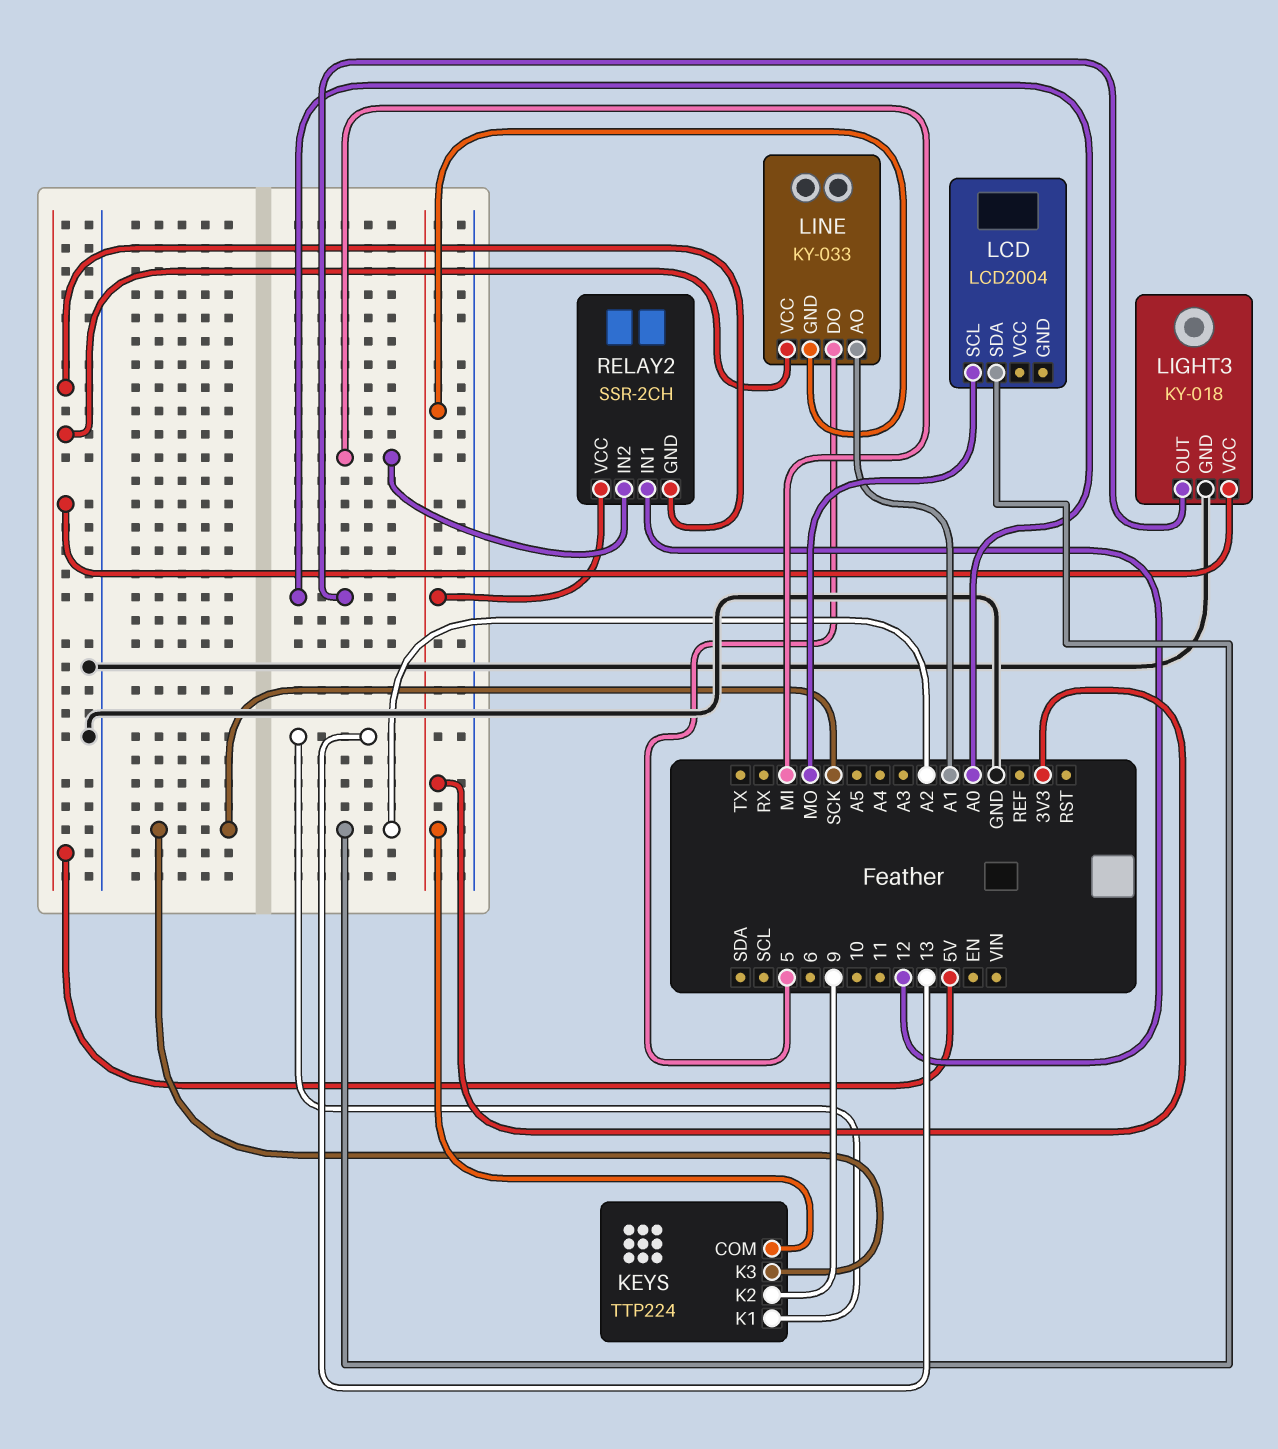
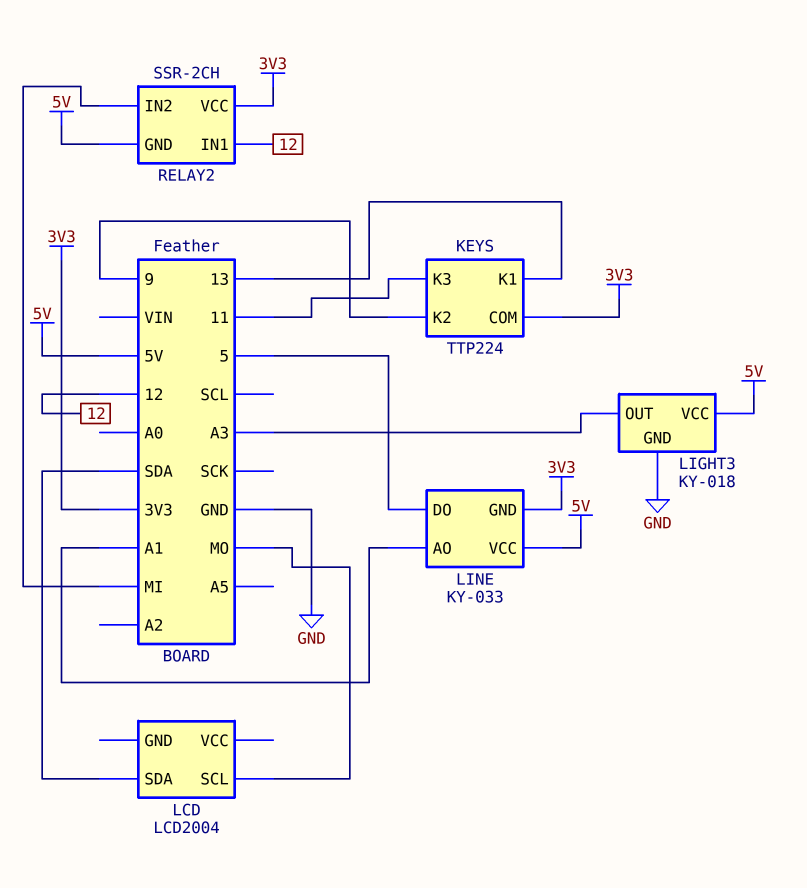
KEYS pin K3: SCK -> 11
LCD pin SDA: A2 -> SDA
LIGHT3 pin OUT: A0 -> A3

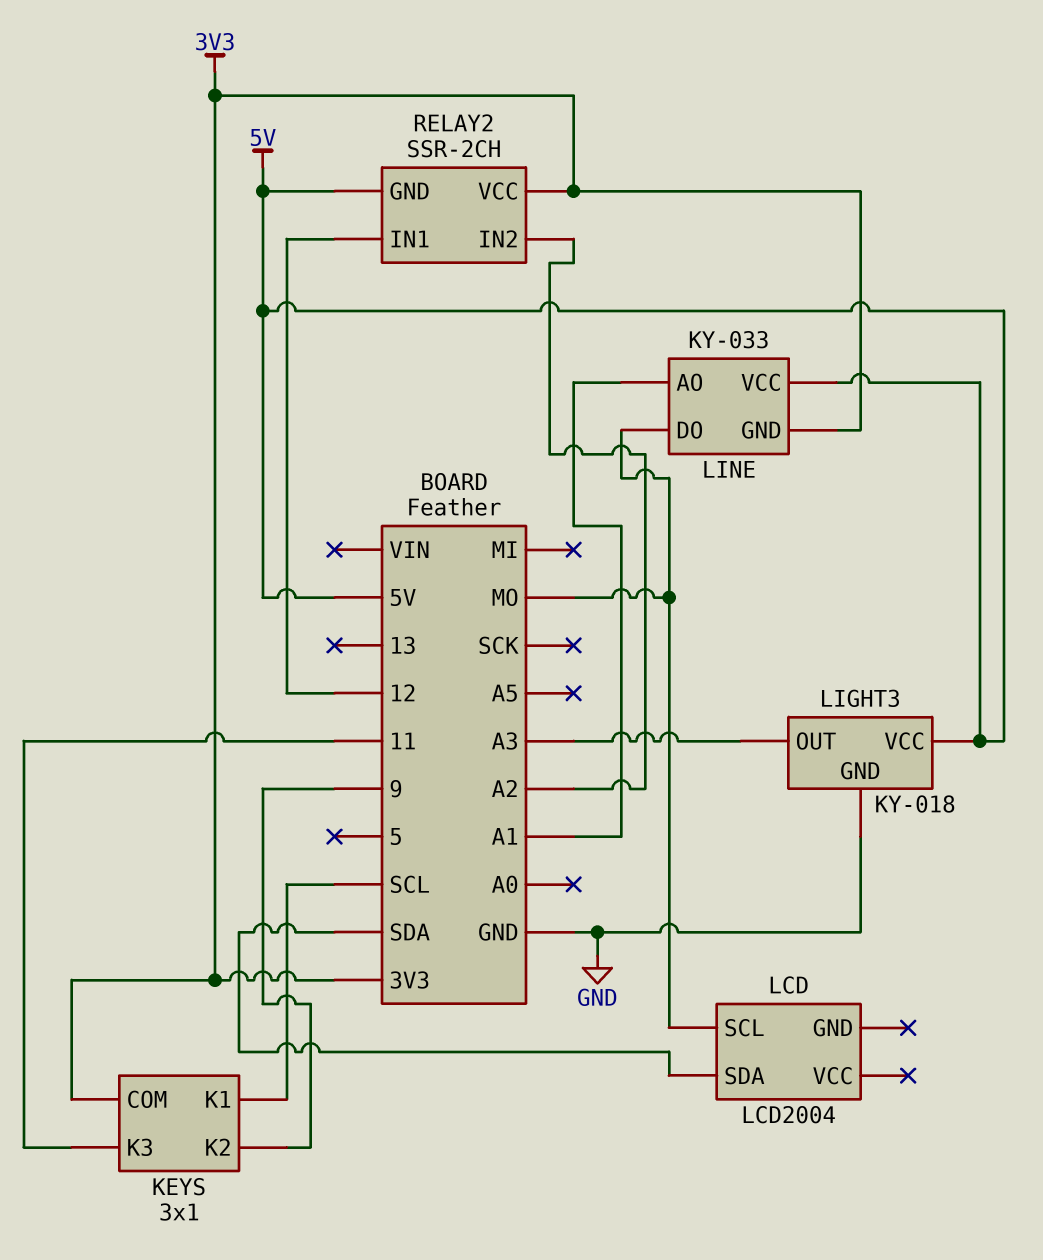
KEYS: TTP224 -> 3x1
KEYS pin K1: 13 -> SCL
LINE pin DO: 5 -> MO
RELAY2 pin IN2: MI -> A2

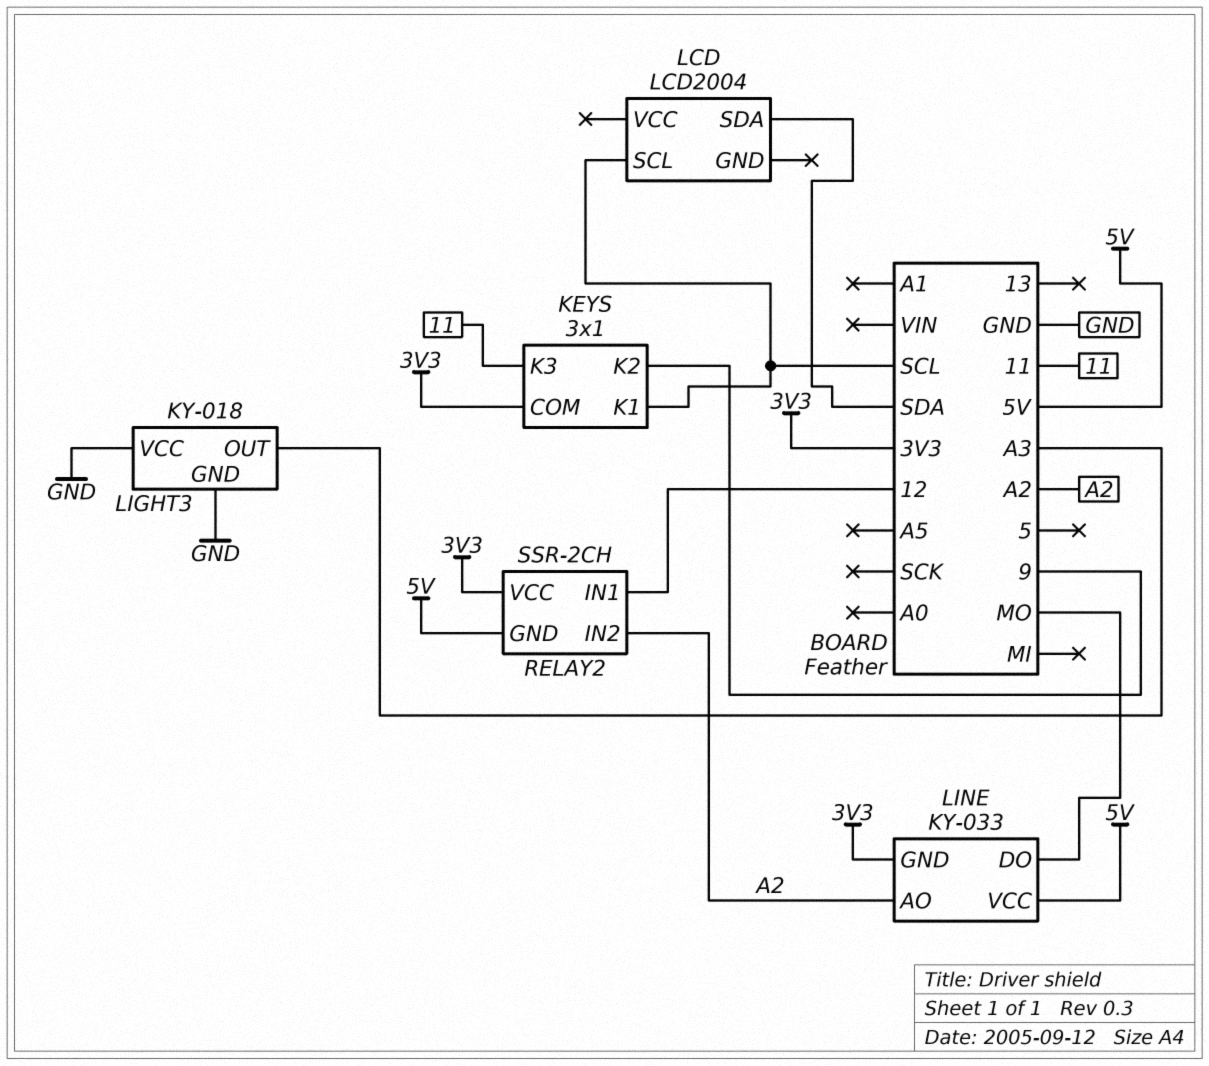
LCD pin SCL: MO -> SCL
LIGHT3 pin VCC: 5V -> GND
LINE pin AO: A1 -> A2

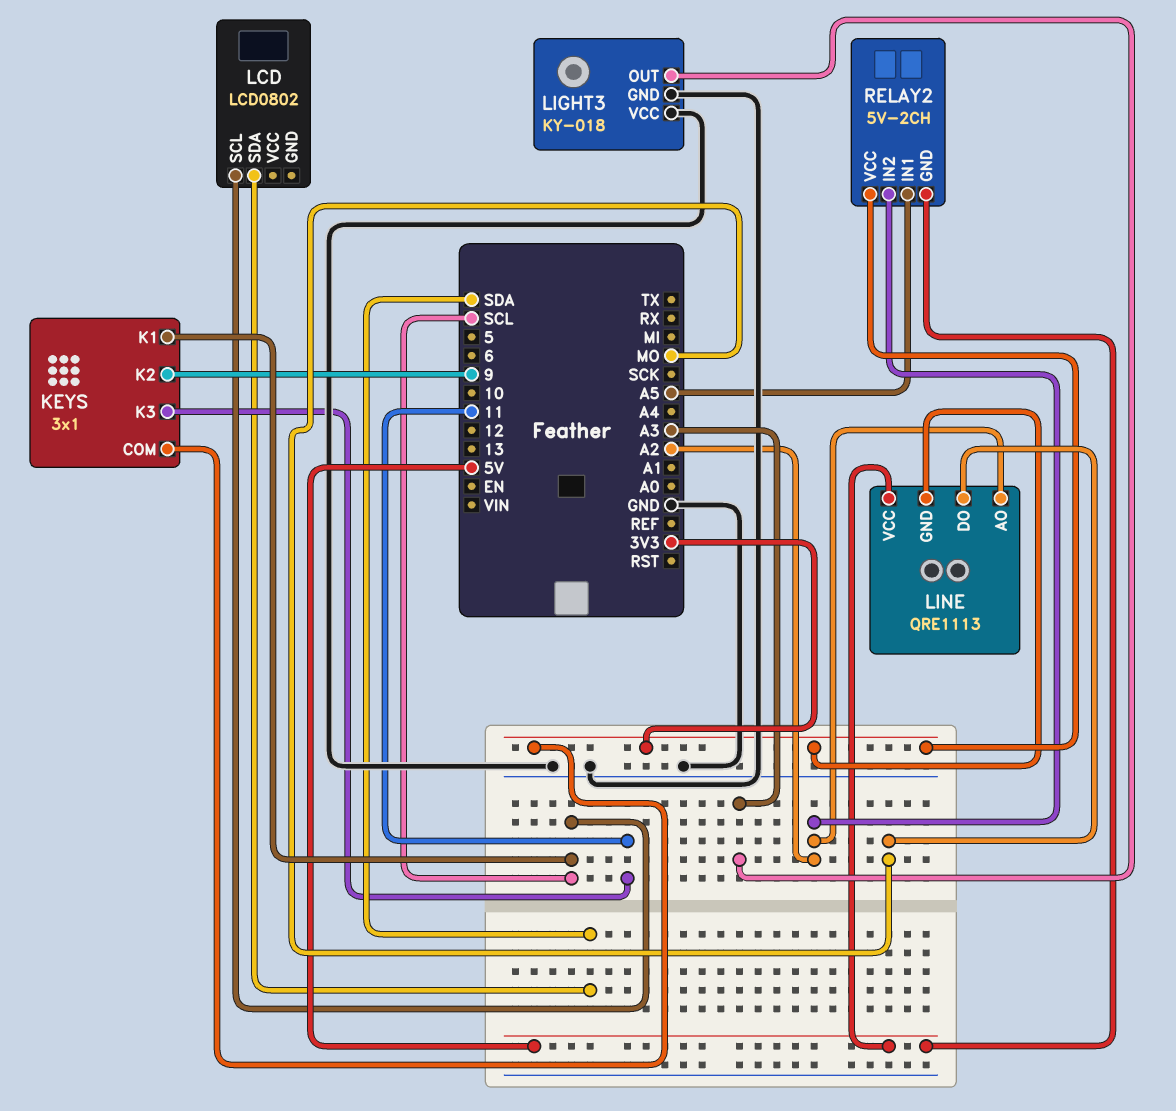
LCD: LCD2004 -> LCD0802
LINE: KY-033 -> QRE1113
RELAY2: SSR-2CH -> 5V-2CH
RELAY2 pin IN1: 12 -> A5

